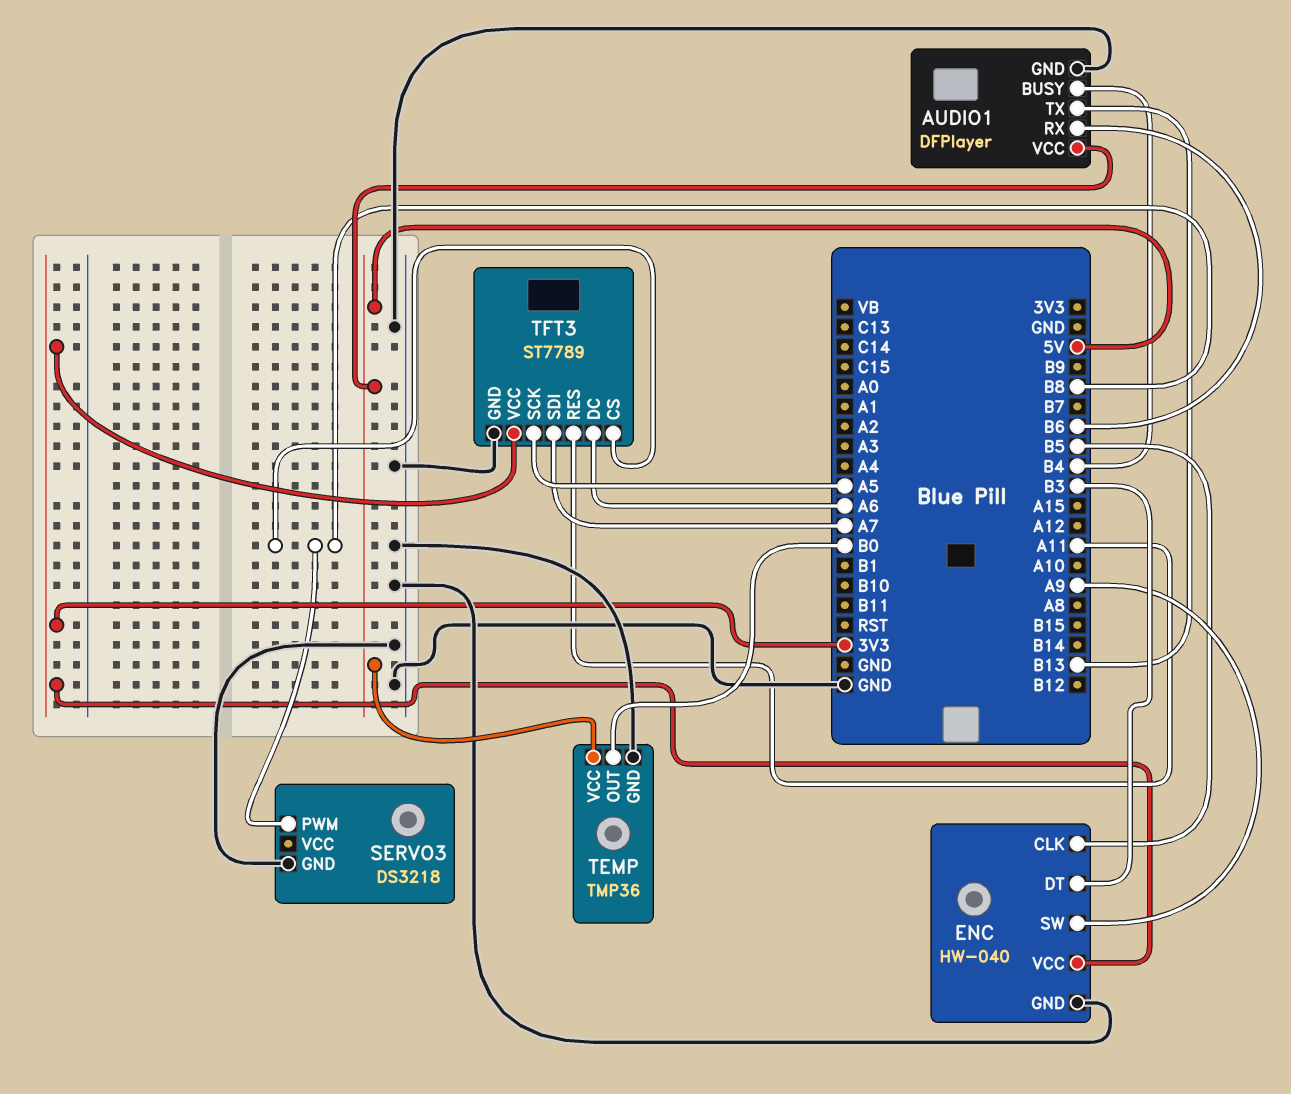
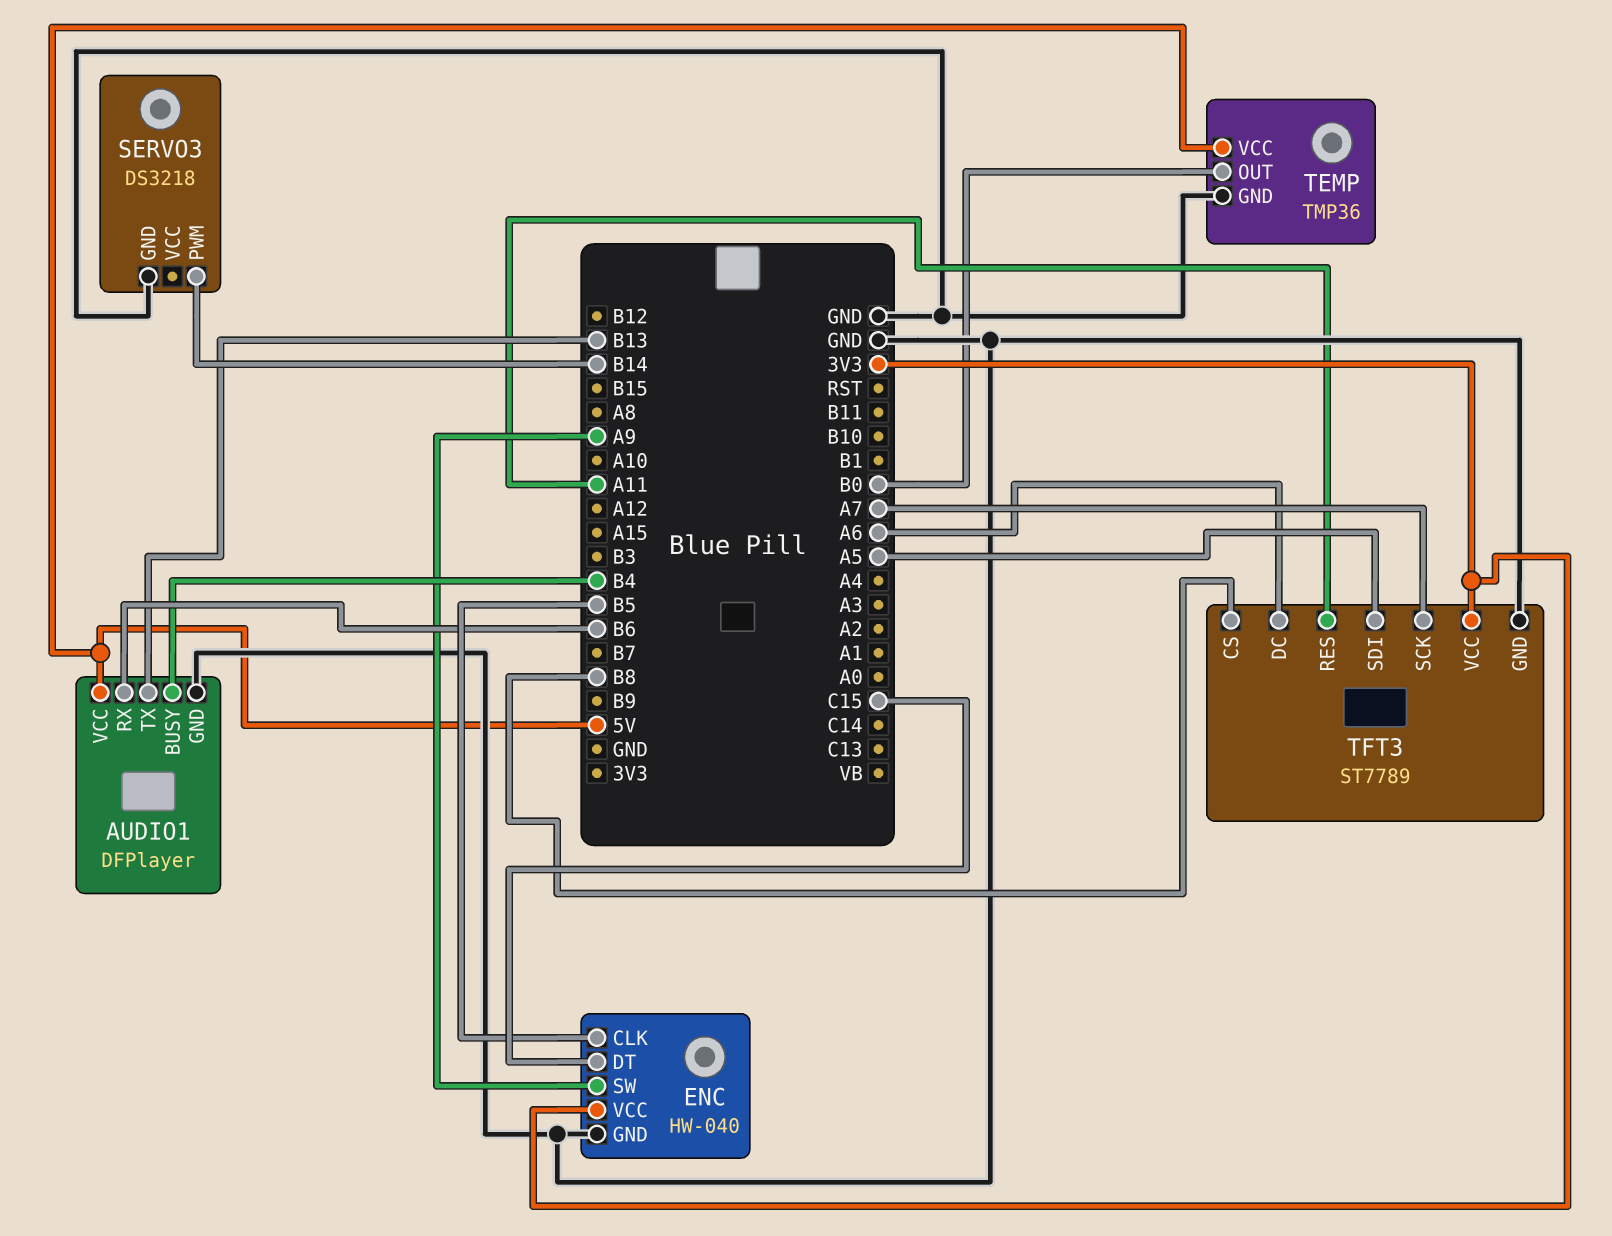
ENC pin DT: B3 -> C15
SERVO3 pin PWM: B8 -> B14
TFT3 pin SCK: A5 -> A7
TFT3 pin SDI: A7 -> A5

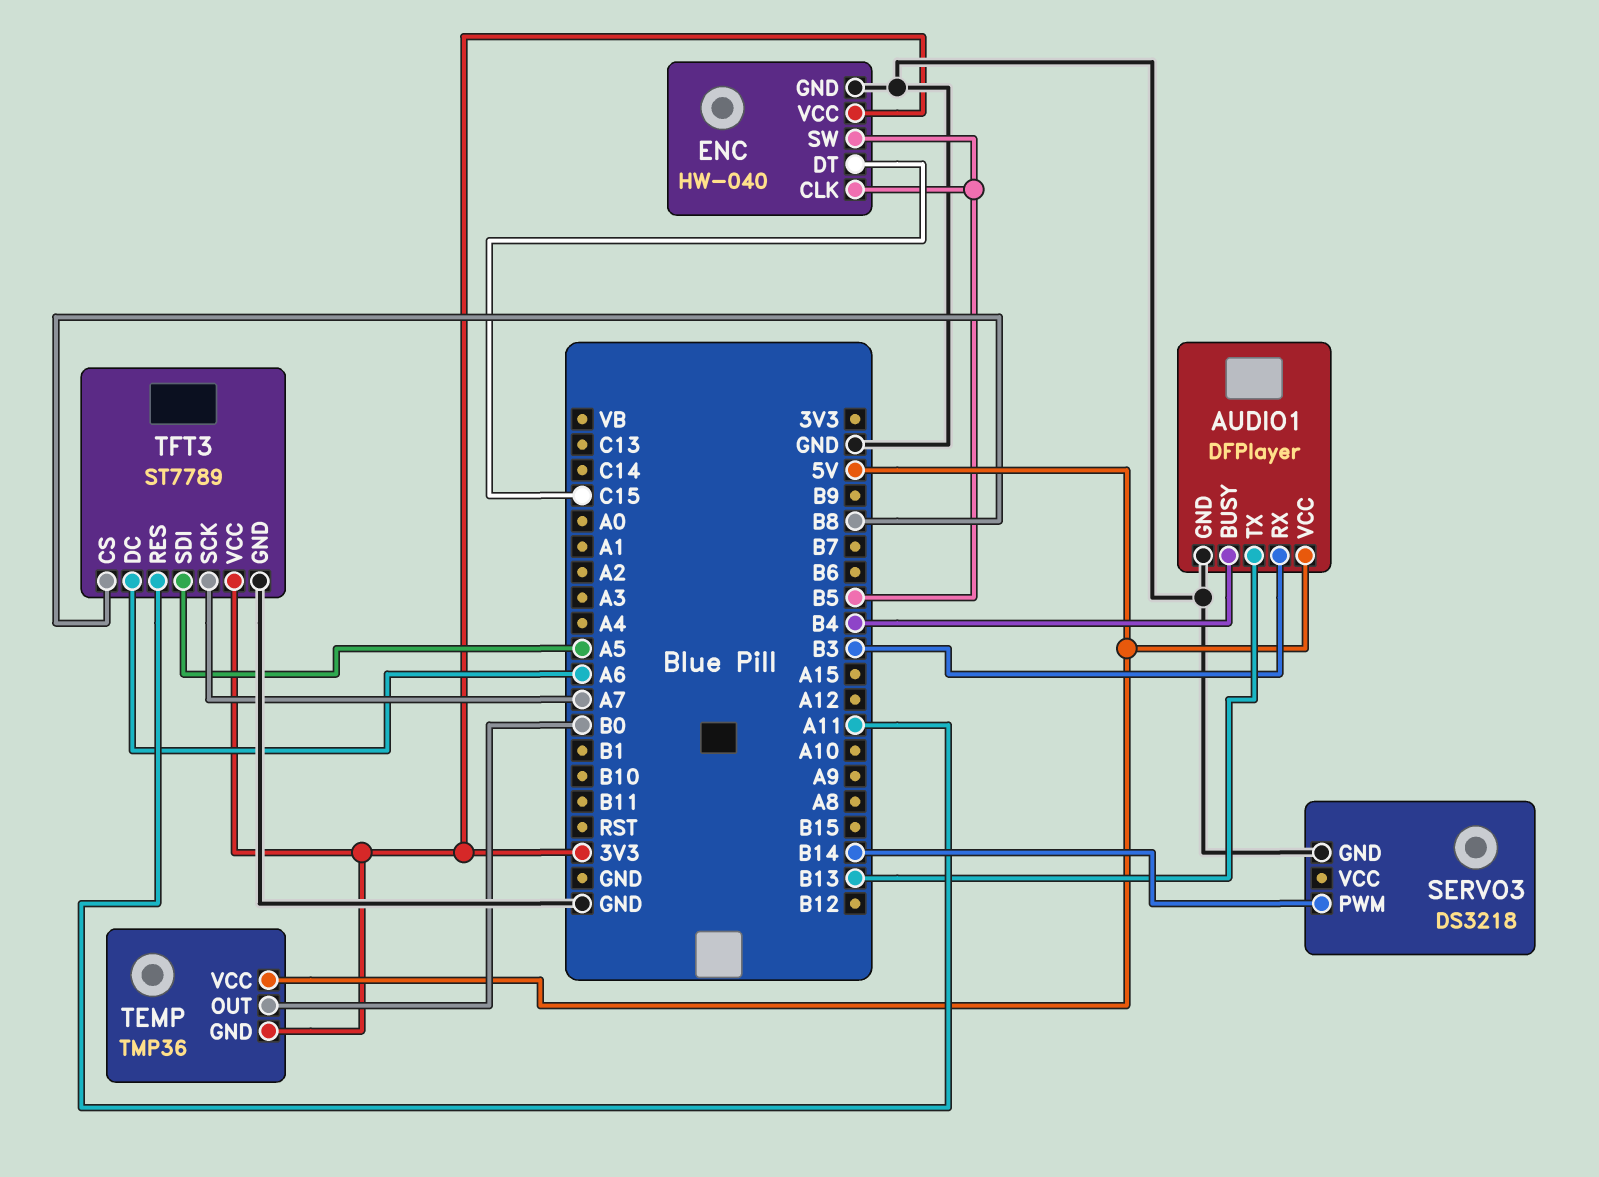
AUDIO1 pin RX: B6 -> B3
ENC pin SW: A9 -> B5
TEMP pin GND: GND -> 3V3

